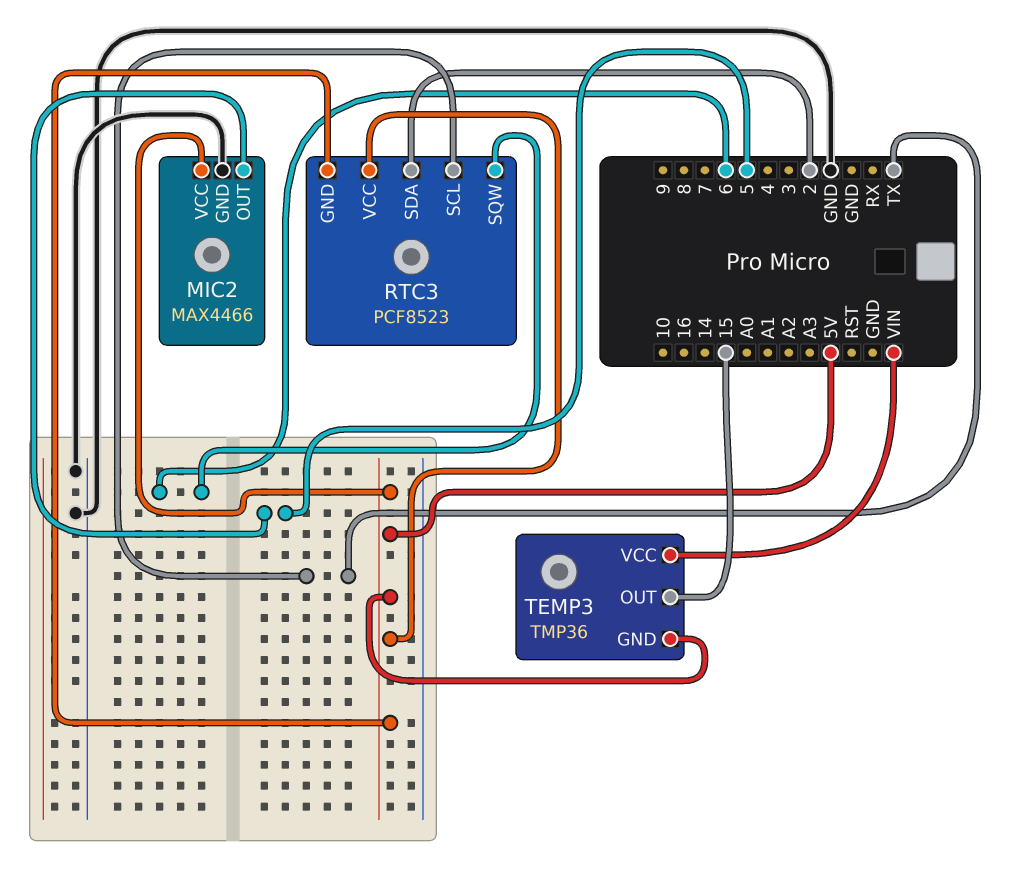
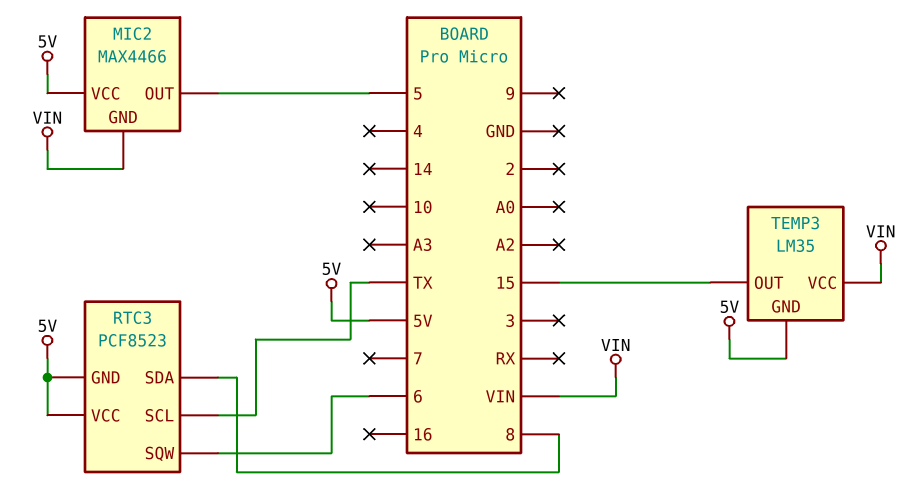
MIC2 pin GND: GND -> VIN
RTC3 pin SDA: 2 -> 8
TEMP3: TMP36 -> LM35

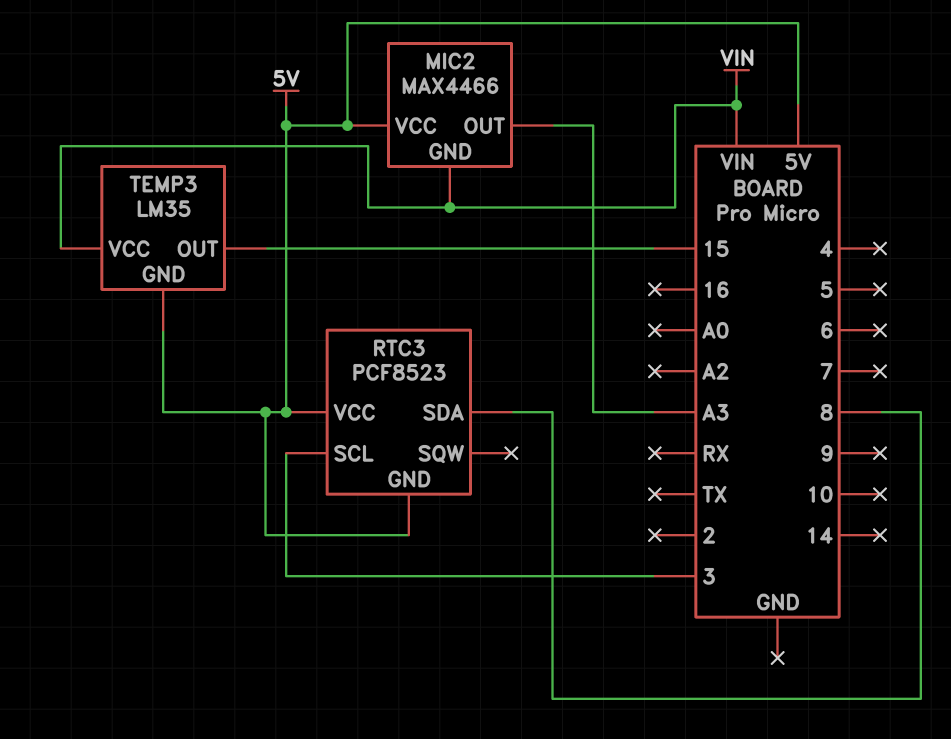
MIC2 pin OUT: 5 -> A3
RTC3 pin SCL: TX -> 3
RTC3 pin SQW: 6 -> none

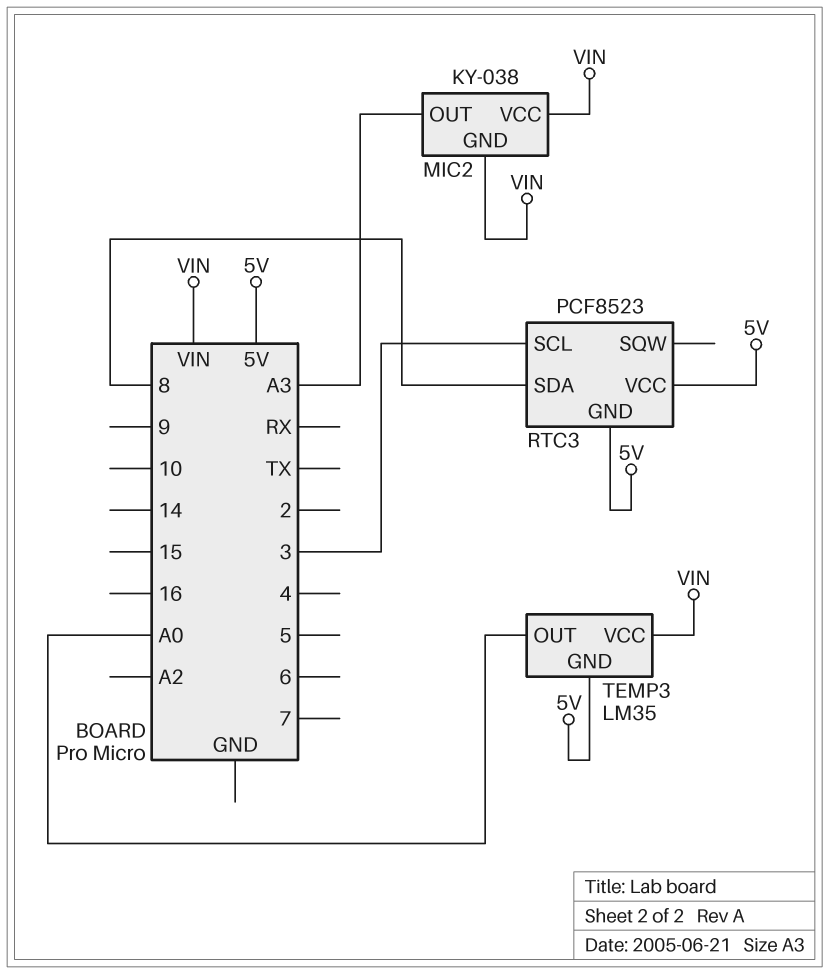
MIC2: MAX4466 -> KY-038
MIC2 pin VCC: 5V -> VIN
TEMP3 pin OUT: 15 -> A0

